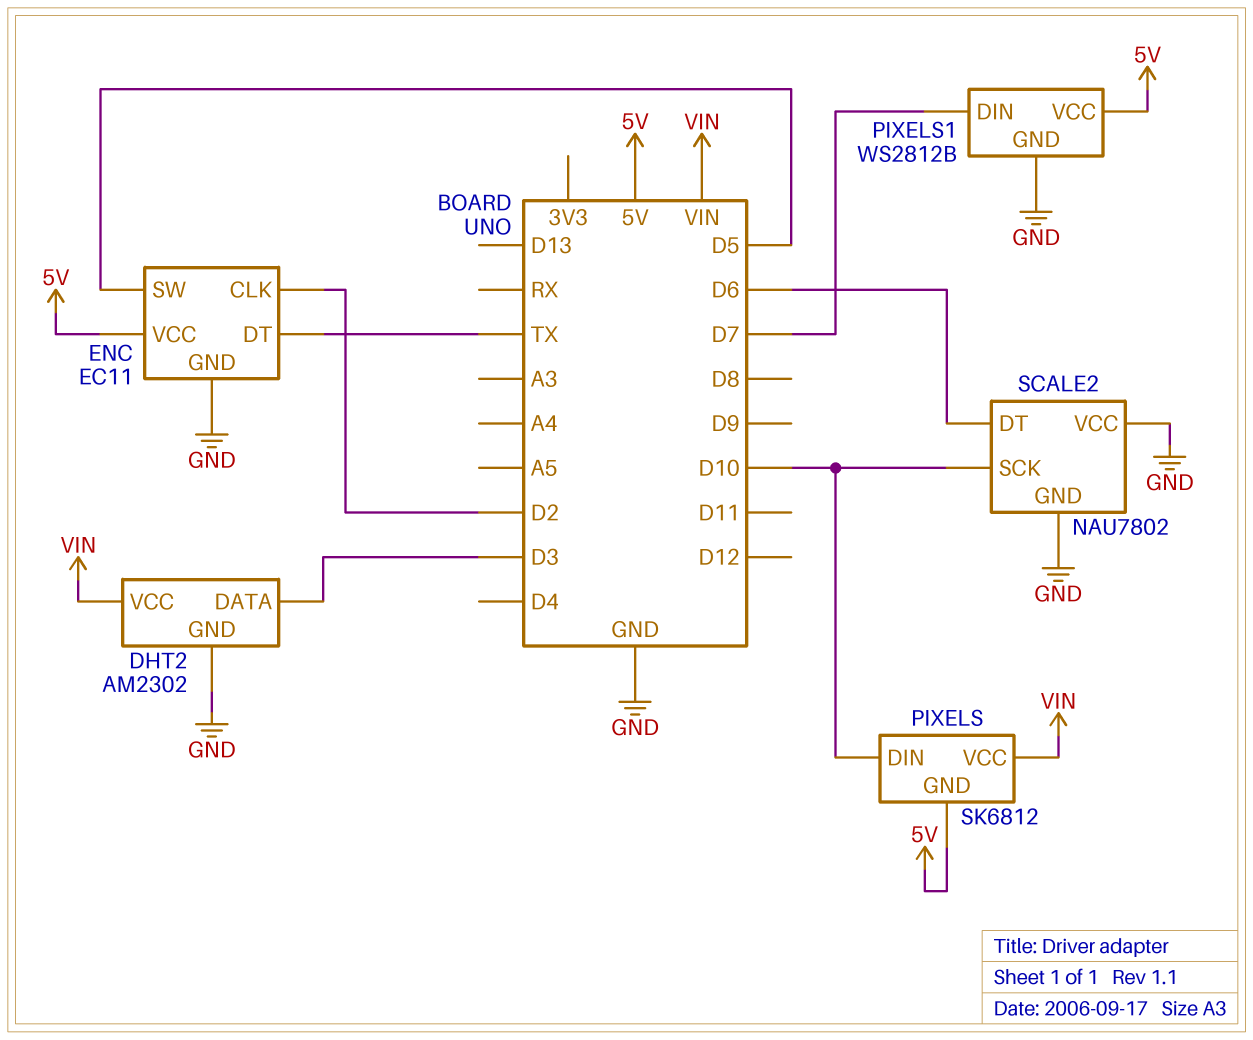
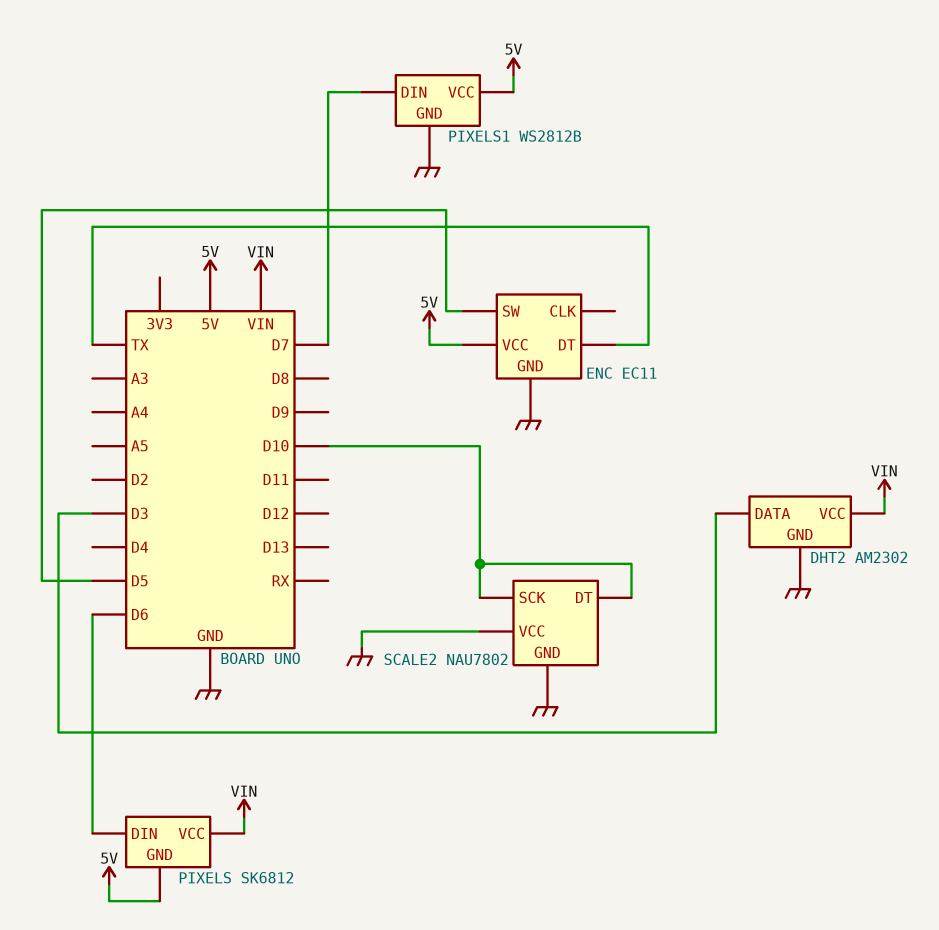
ENC pin CLK: D2 -> none
PIXELS pin DIN: D10 -> D6
SCALE2 pin DT: D6 -> D10

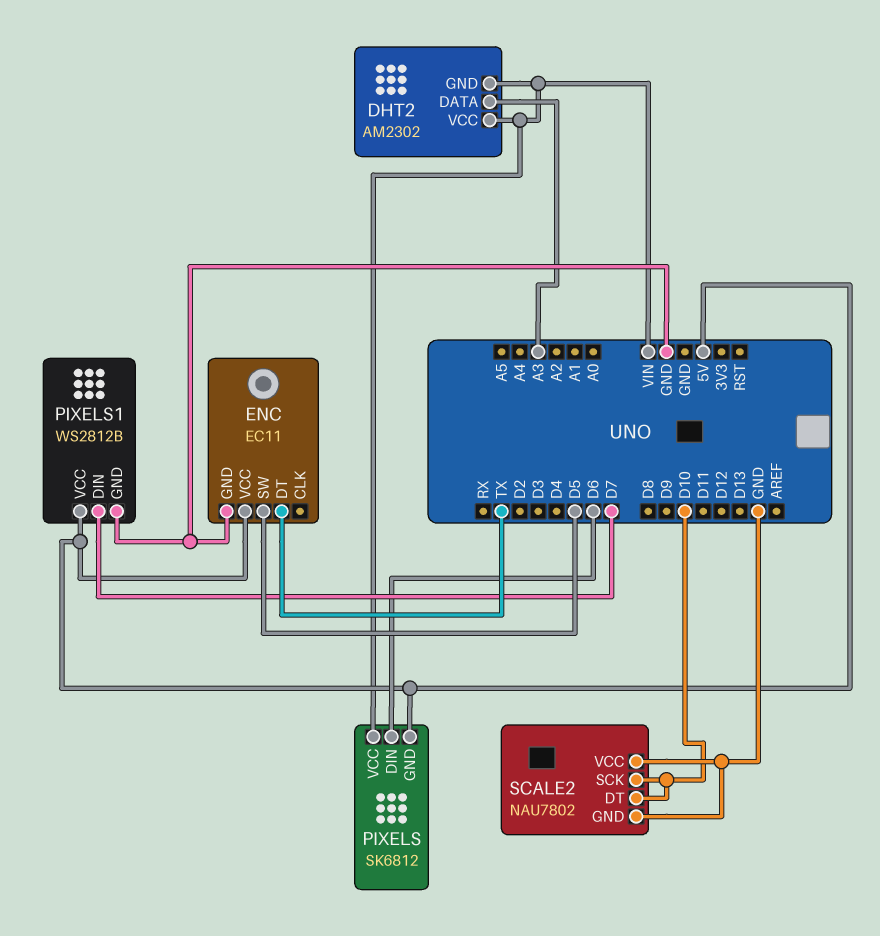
DHT2 pin DATA: D3 -> A3
DHT2 pin GND: GND -> VIN

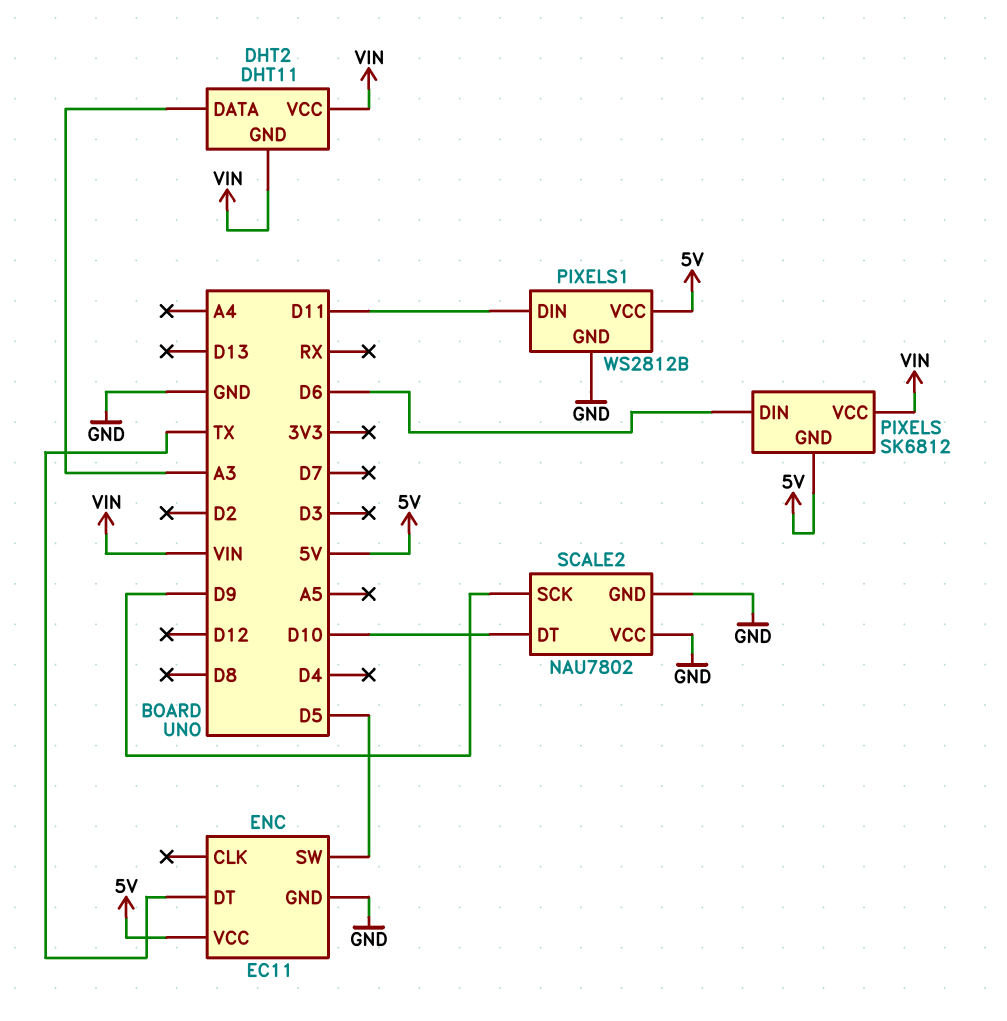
DHT2: AM2302 -> DHT11
PIXELS1 pin DIN: D7 -> D11
SCALE2 pin SCK: D10 -> D9

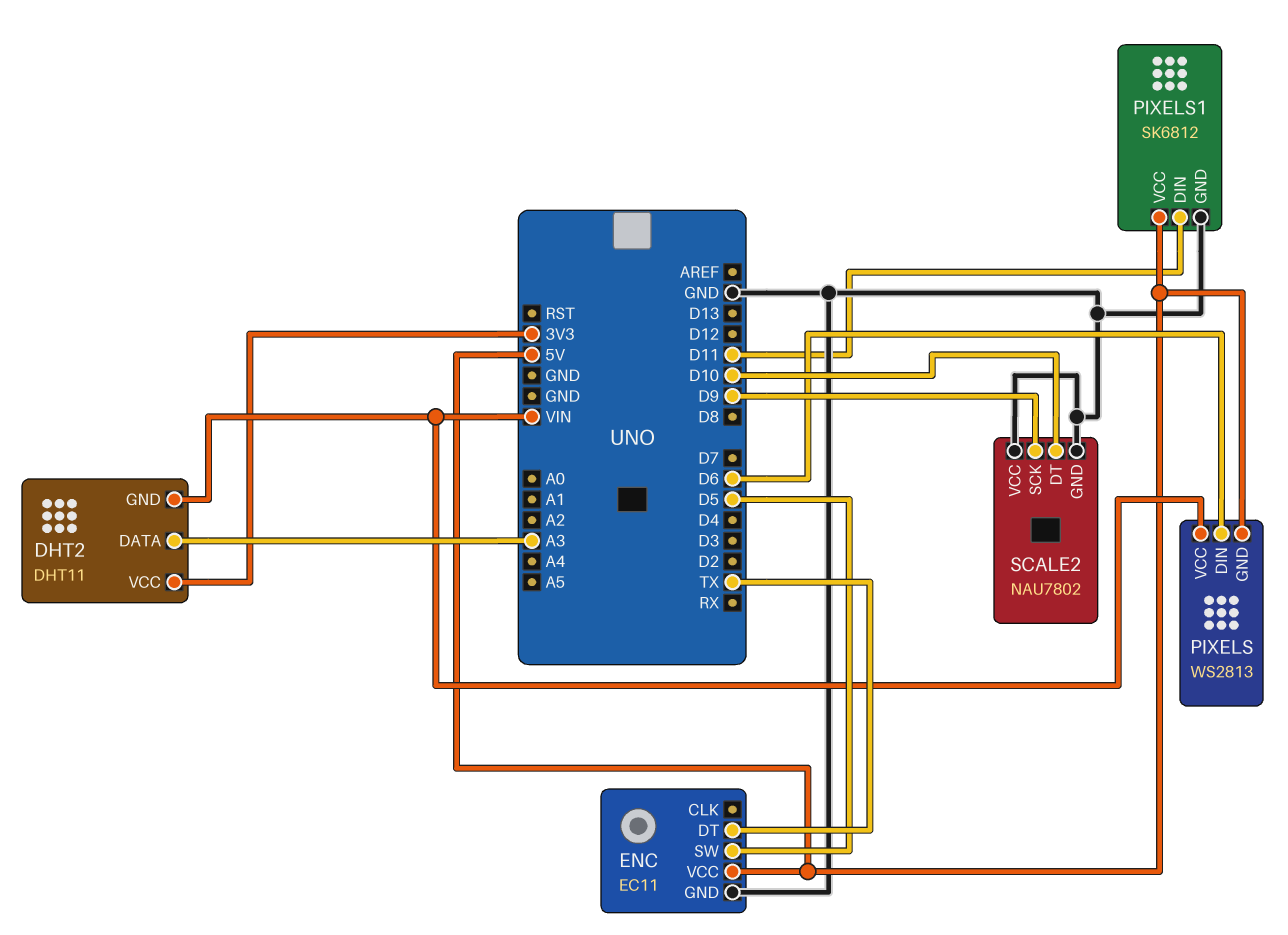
DHT2 pin VCC: VIN -> 3V3
PIXELS: SK6812 -> WS2813
PIXELS1: WS2812B -> SK6812

